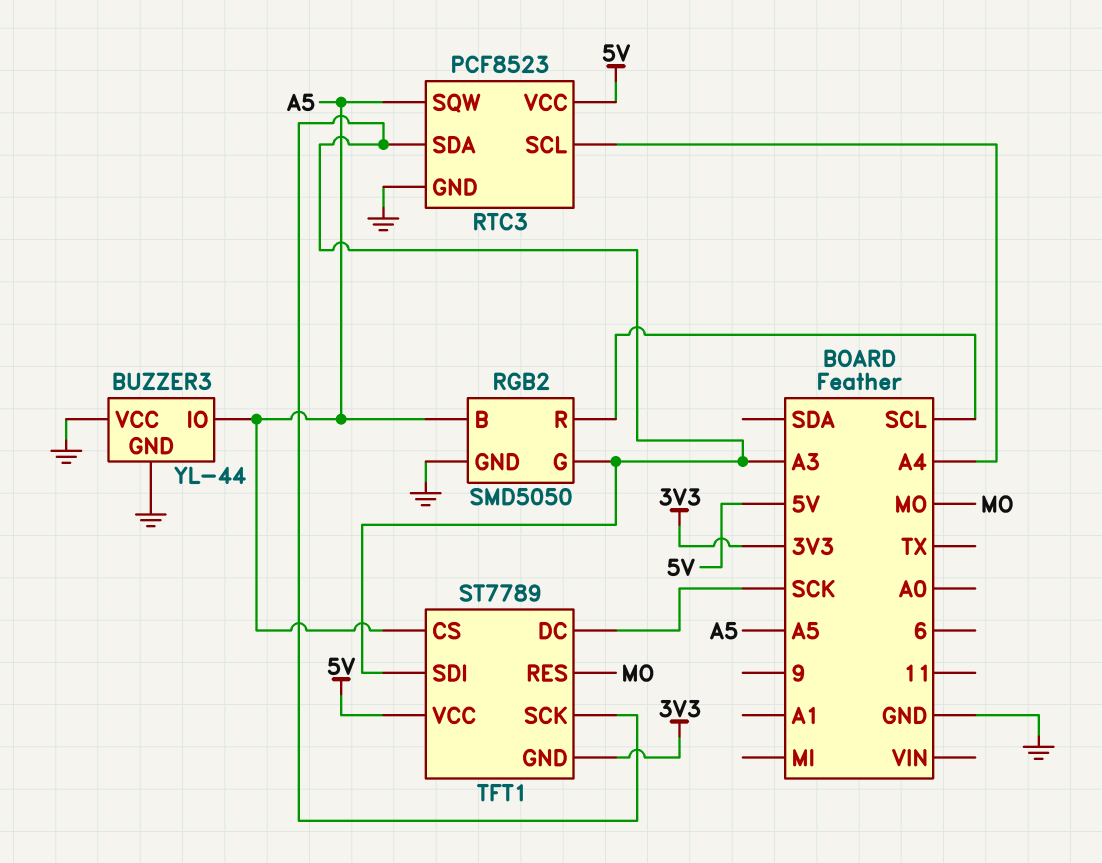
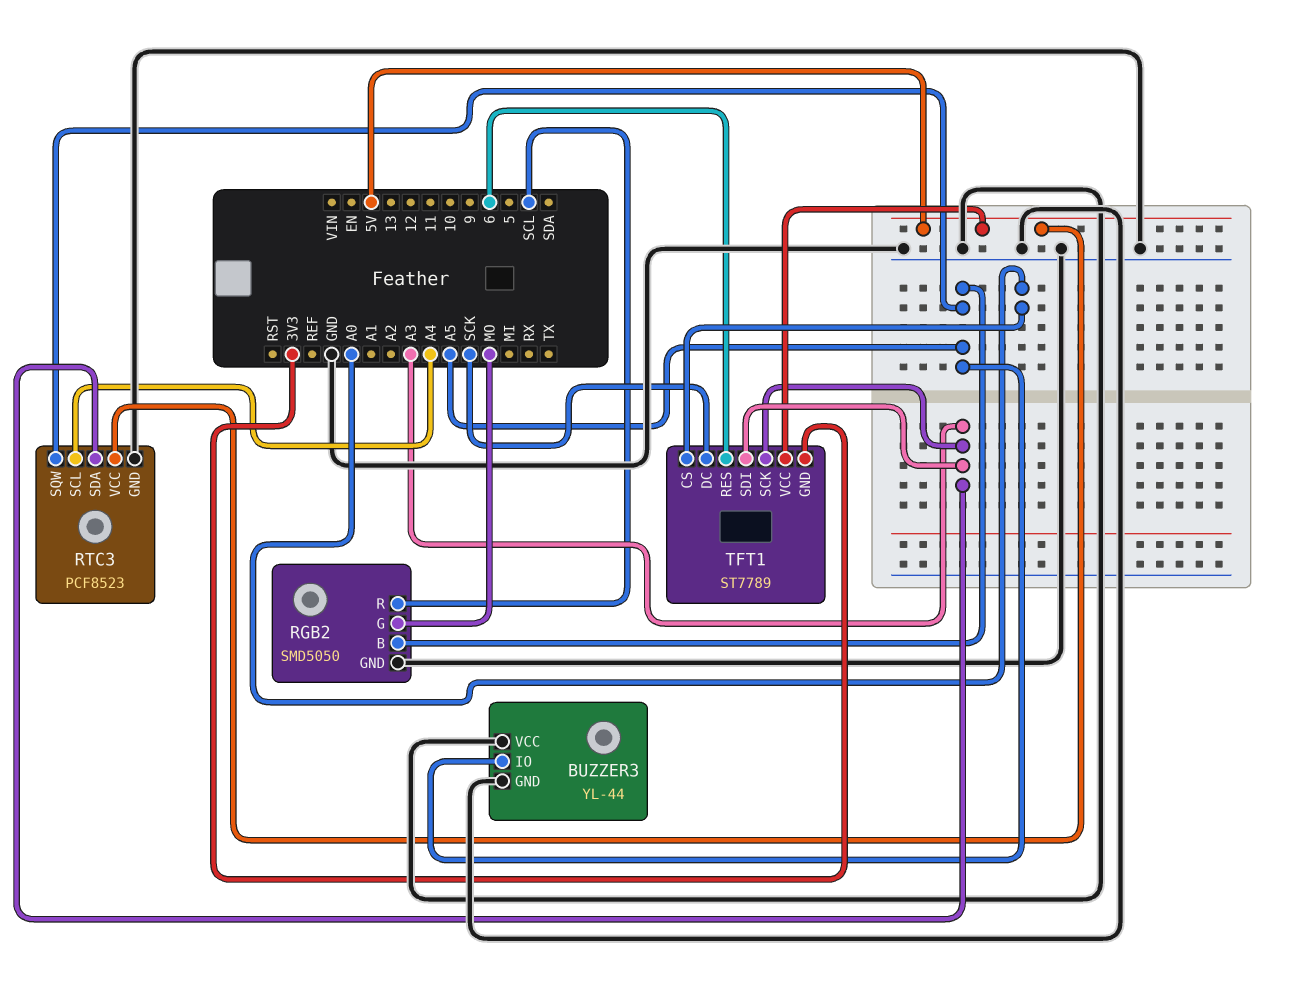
RGB2 pin G: A3 -> MO
TFT1 pin CS: A5 -> A0
TFT1 pin RES: MO -> 6

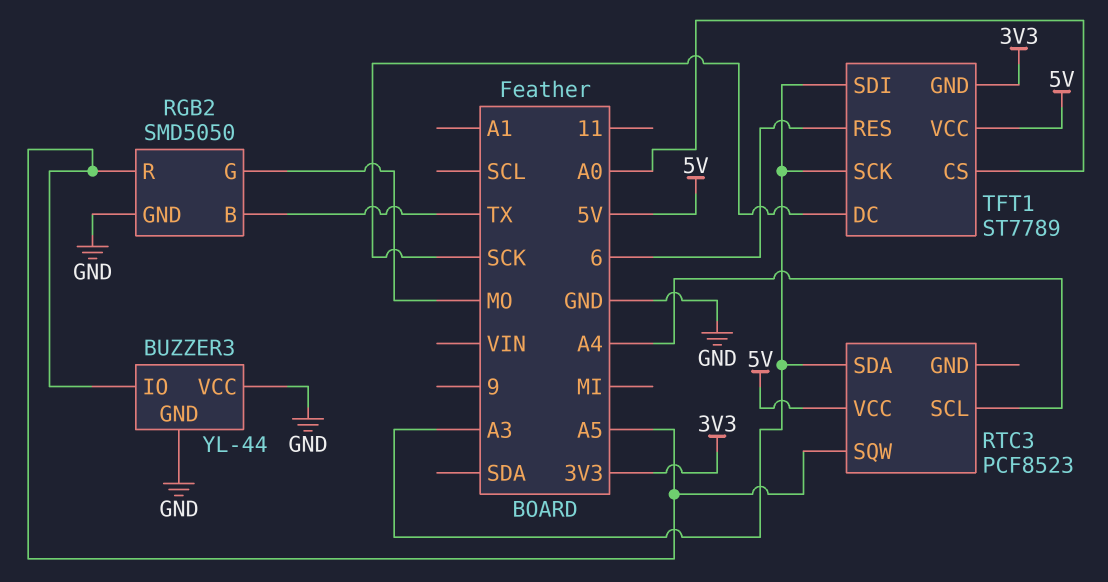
RGB2 pin B: A5 -> TX
RGB2 pin R: SCL -> A5
RTC3 pin GND: GND -> none

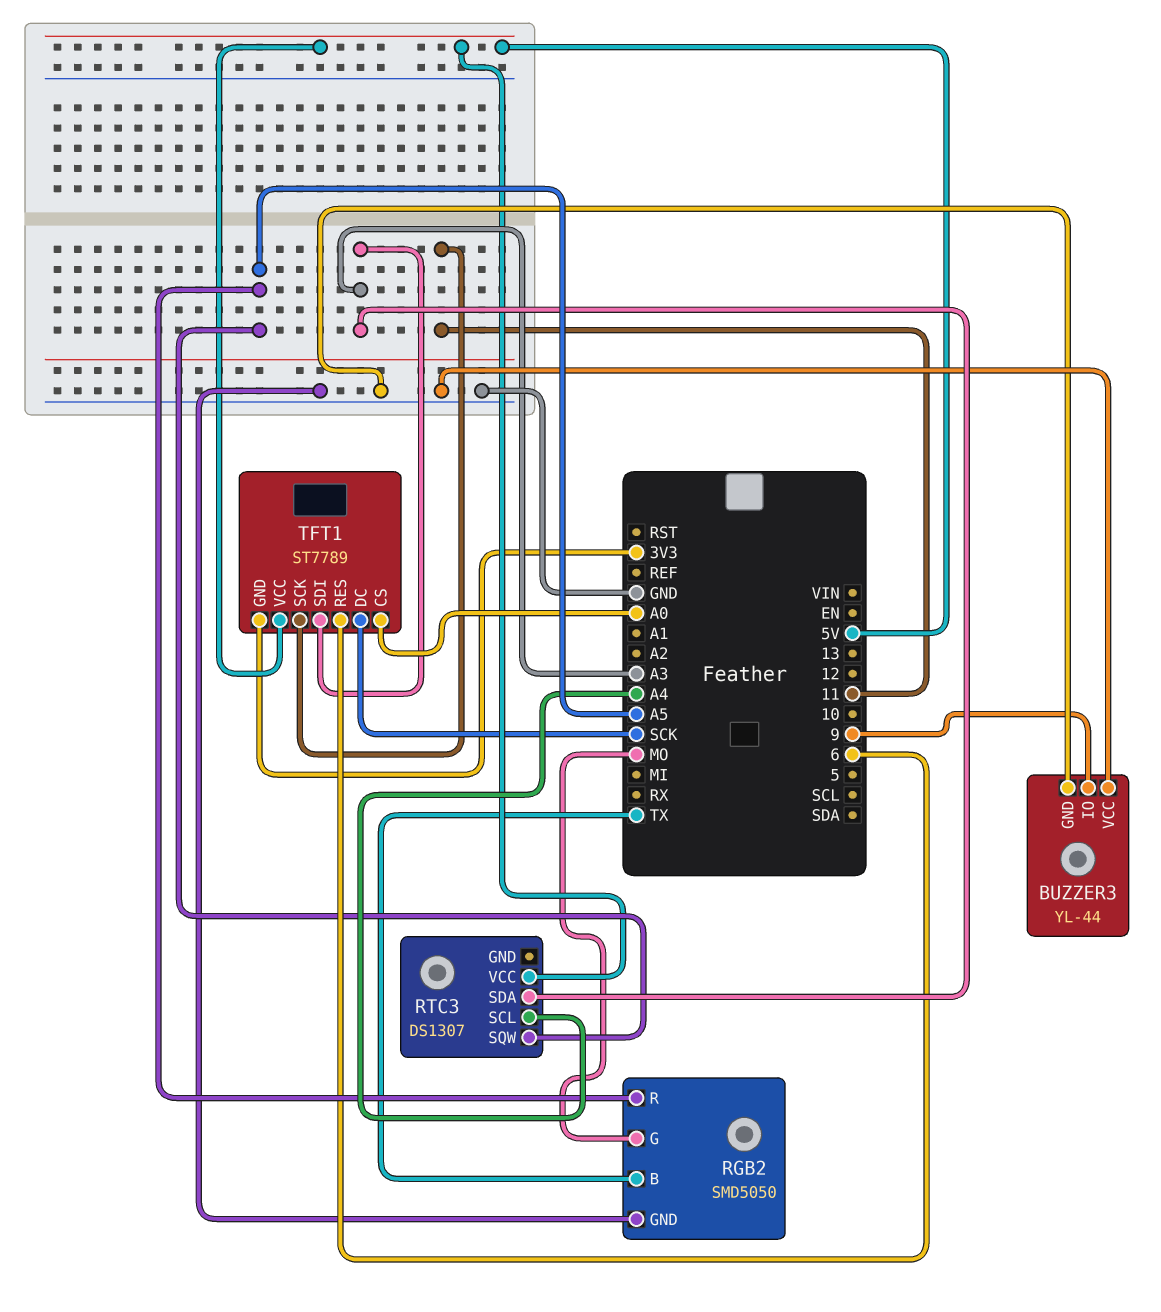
BUZZER3 pin IO: A5 -> 9
RTC3: PCF8523 -> DS1307
TFT1 pin SCK: A3 -> 11

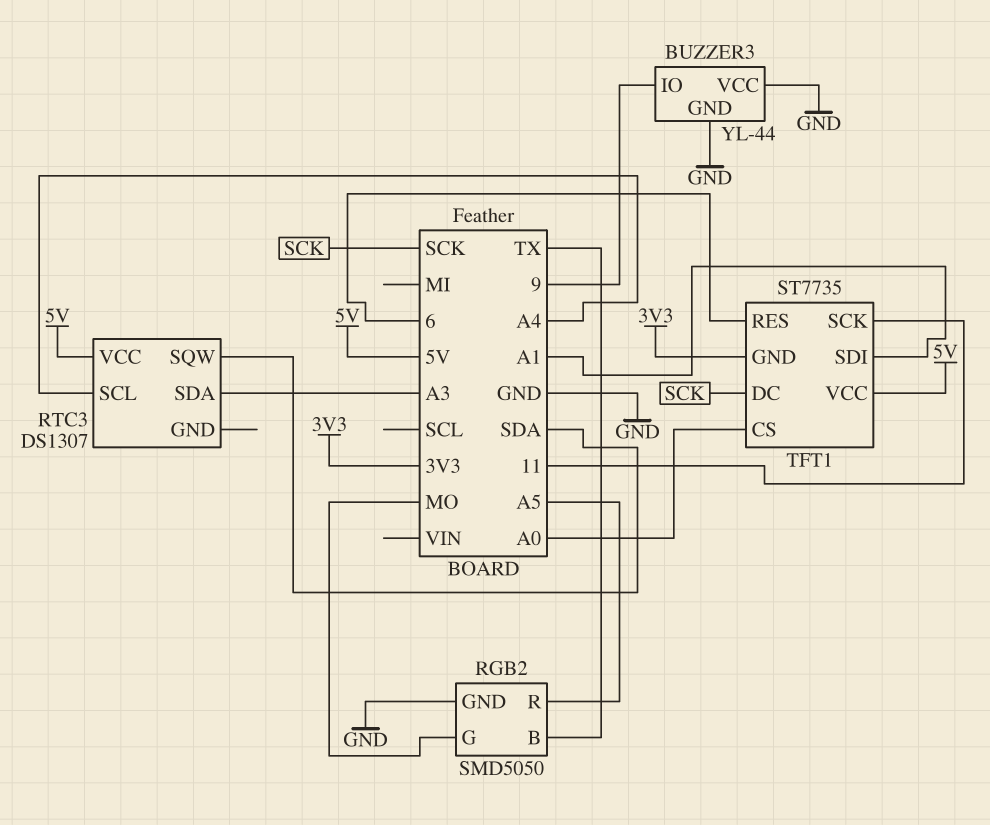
RTC3 pin SQW: A5 -> SDA
TFT1: ST7789 -> ST7735
TFT1 pin SDI: A3 -> A1

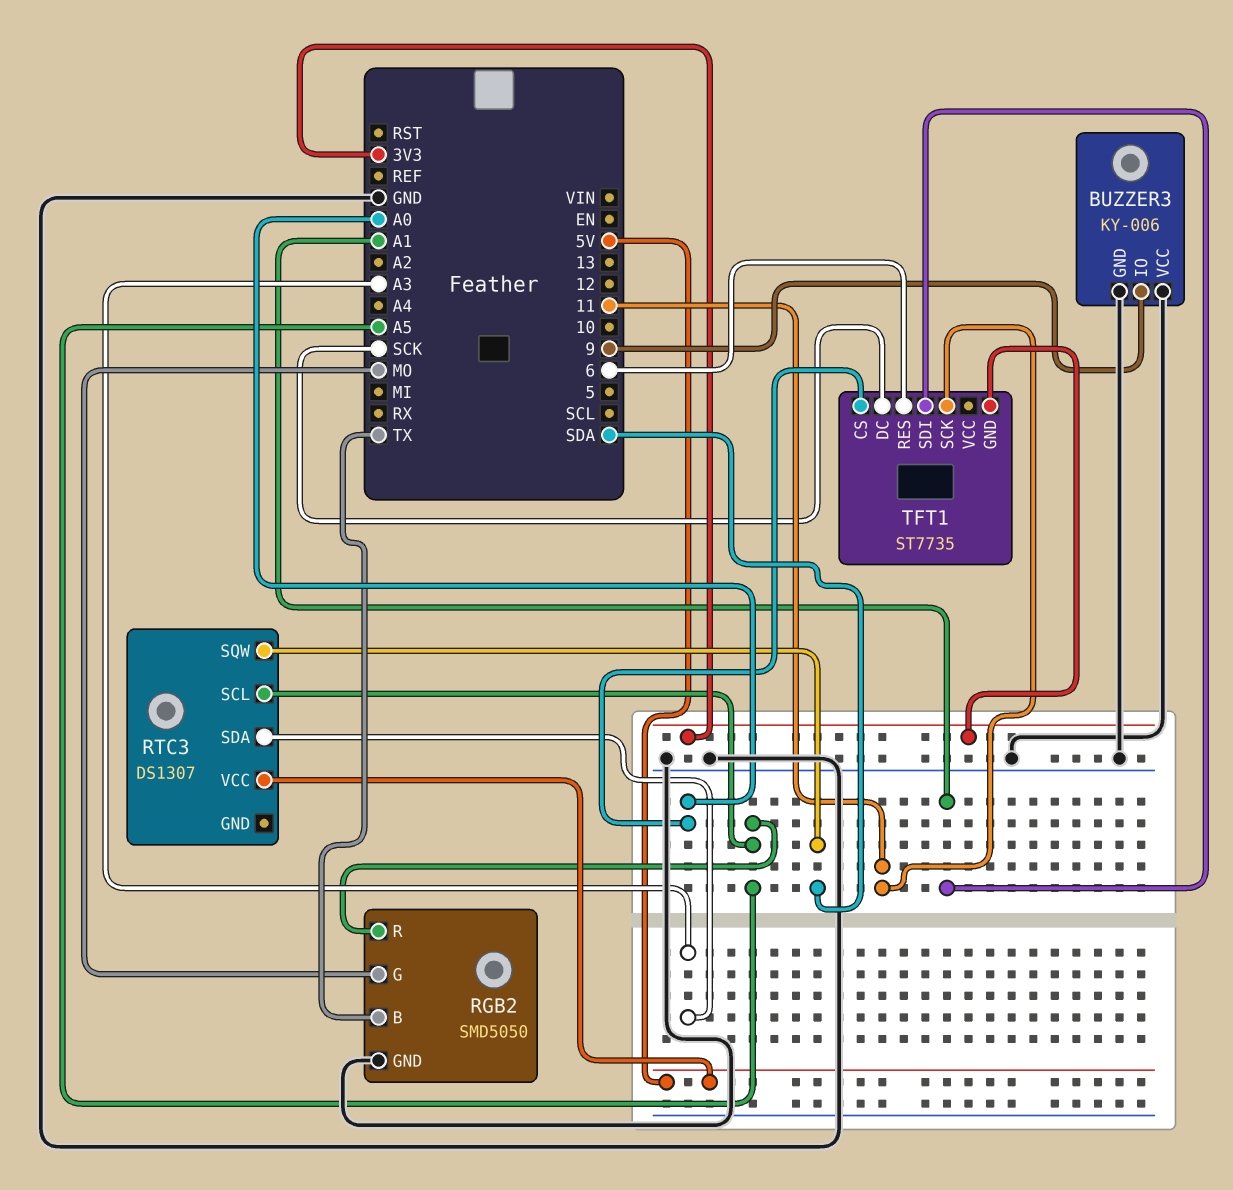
BUZZER3: YL-44 -> KY-006
RTC3 pin SCL: A4 -> A5
TFT1 pin VCC: 5V -> none

